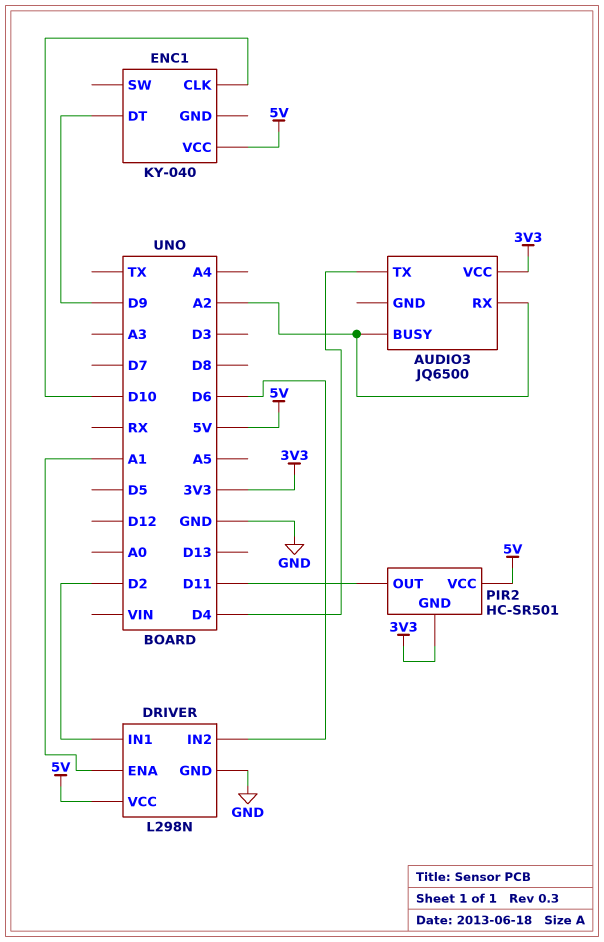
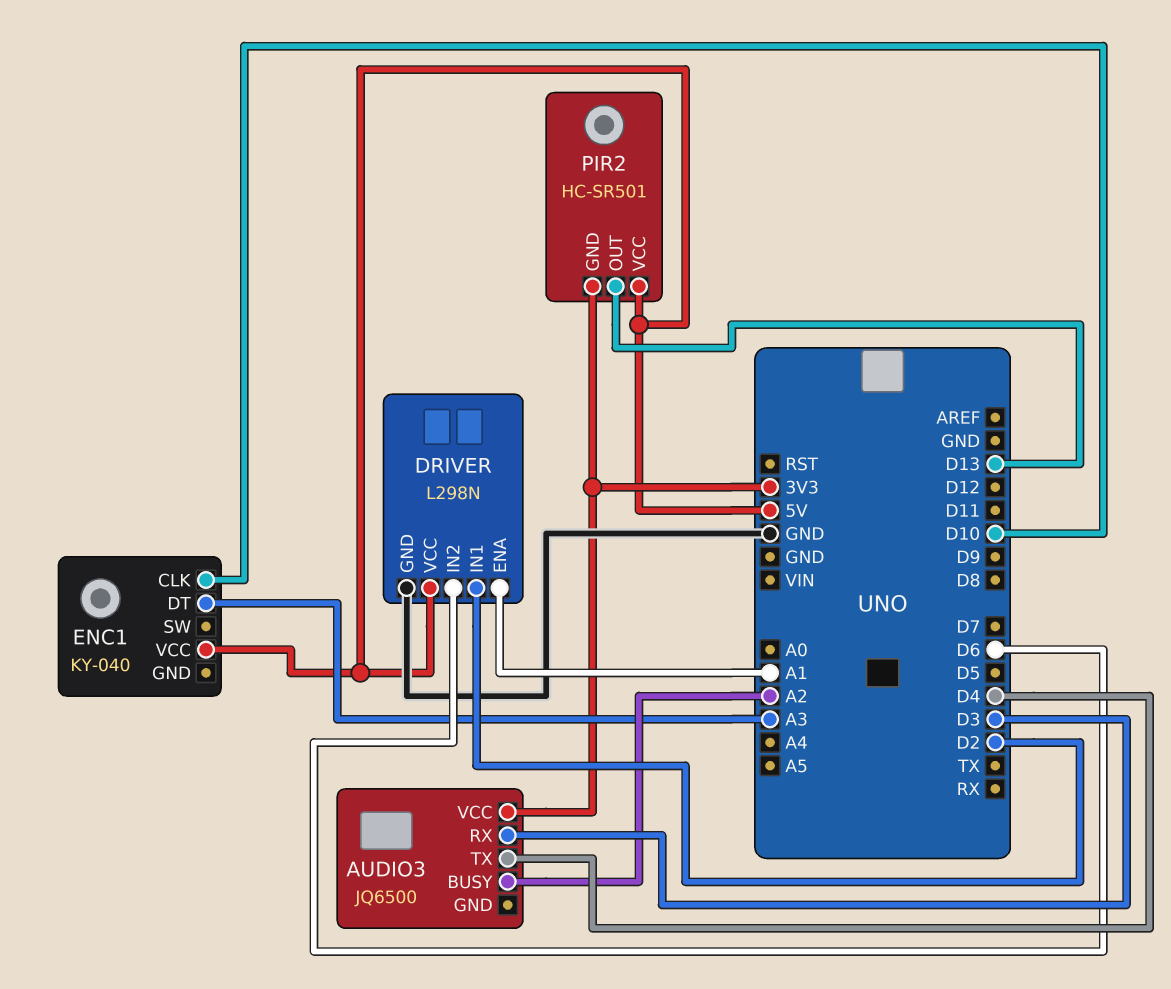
AUDIO3 pin RX: A2 -> D3
ENC1 pin DT: D9 -> A3
PIR2 pin OUT: D11 -> D13

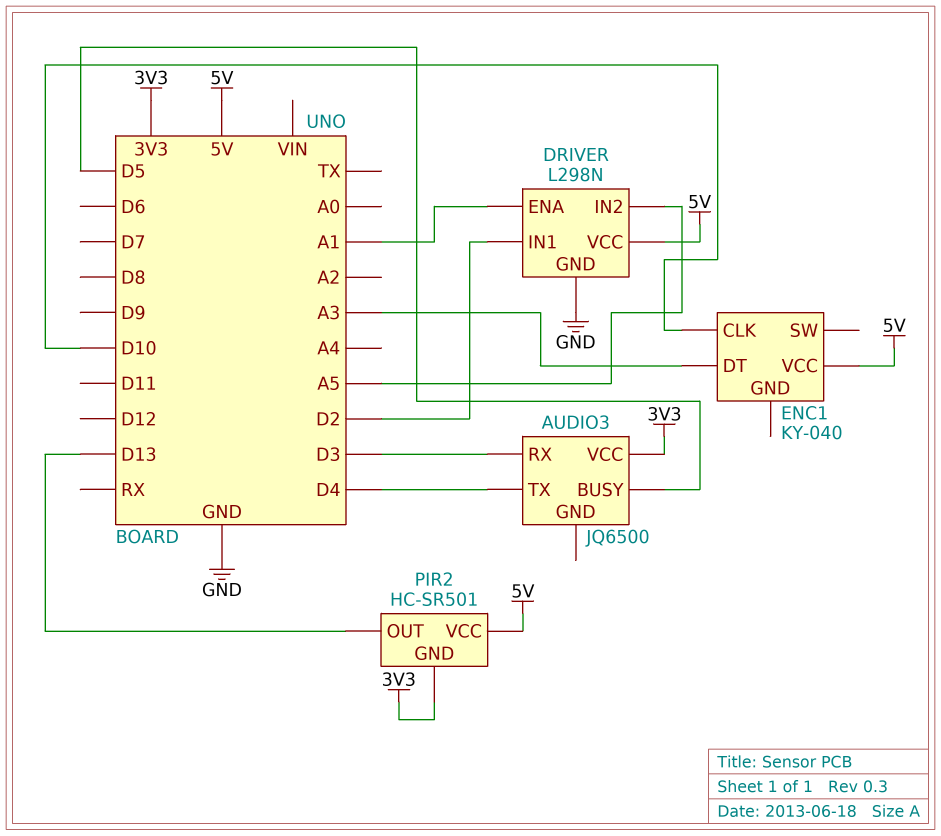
AUDIO3 pin BUSY: A2 -> D5
DRIVER pin IN2: D6 -> A5

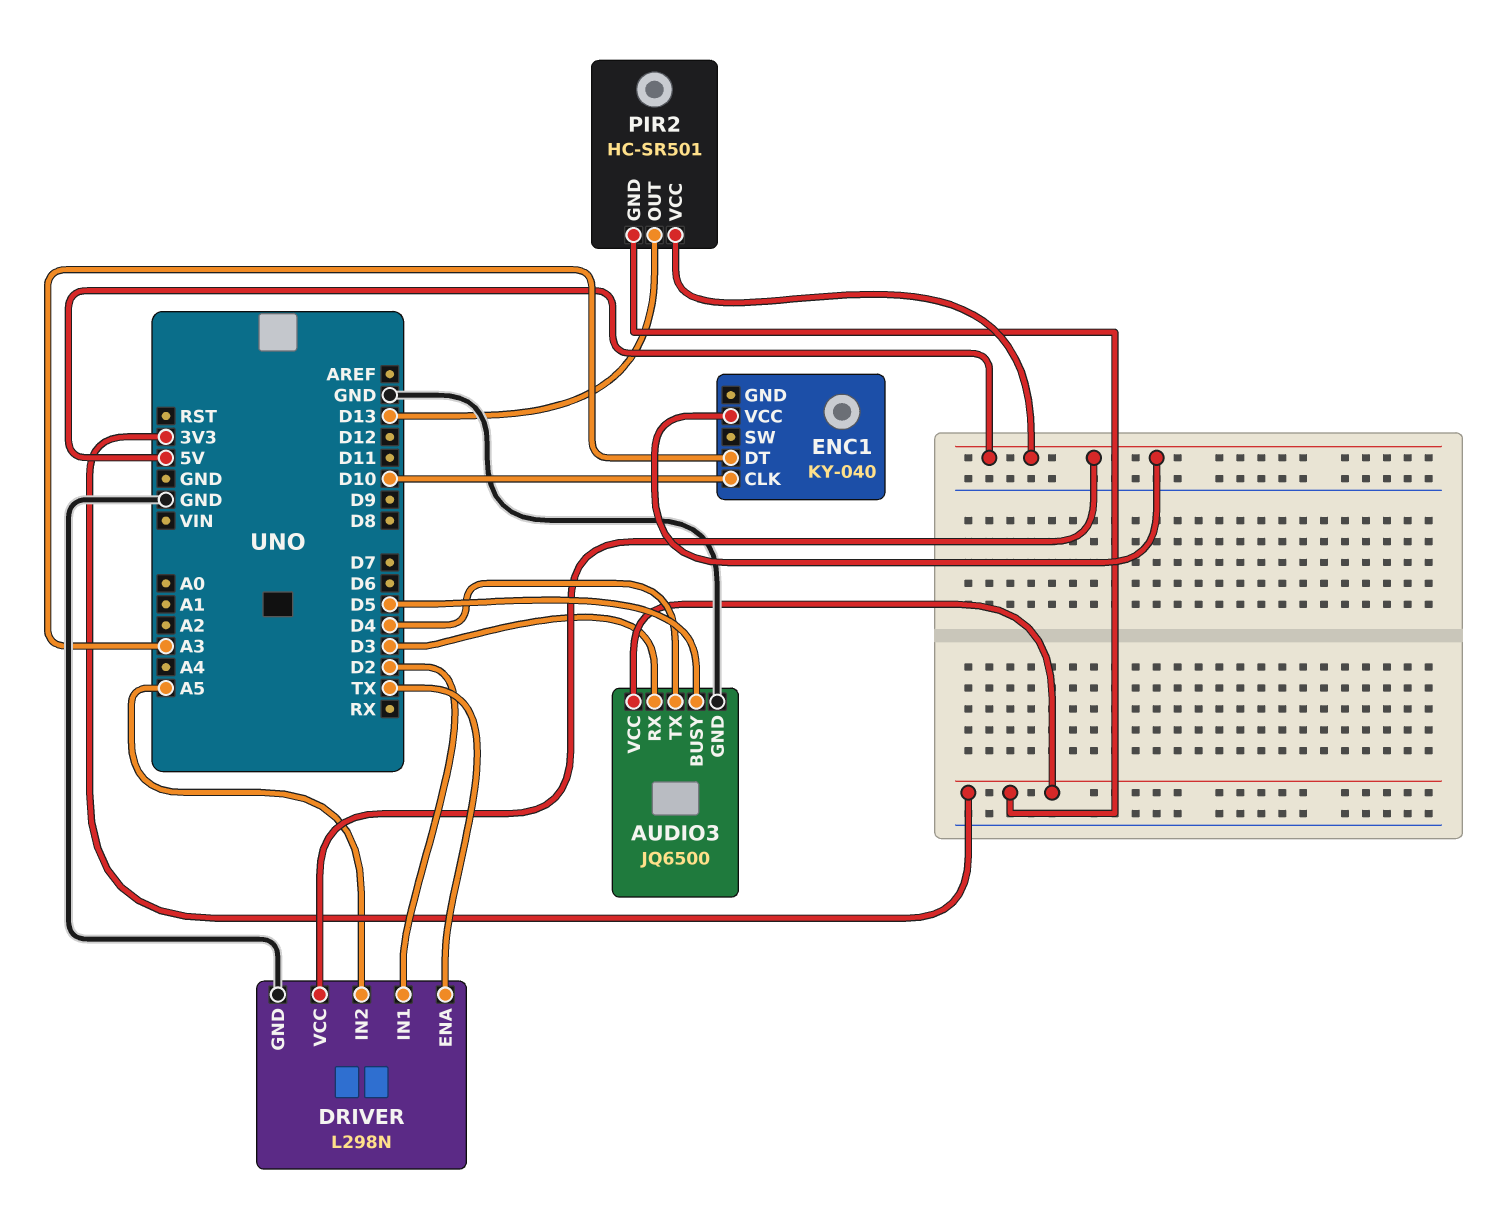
AUDIO3 pin GND: none -> GND
DRIVER pin ENA: A1 -> TX

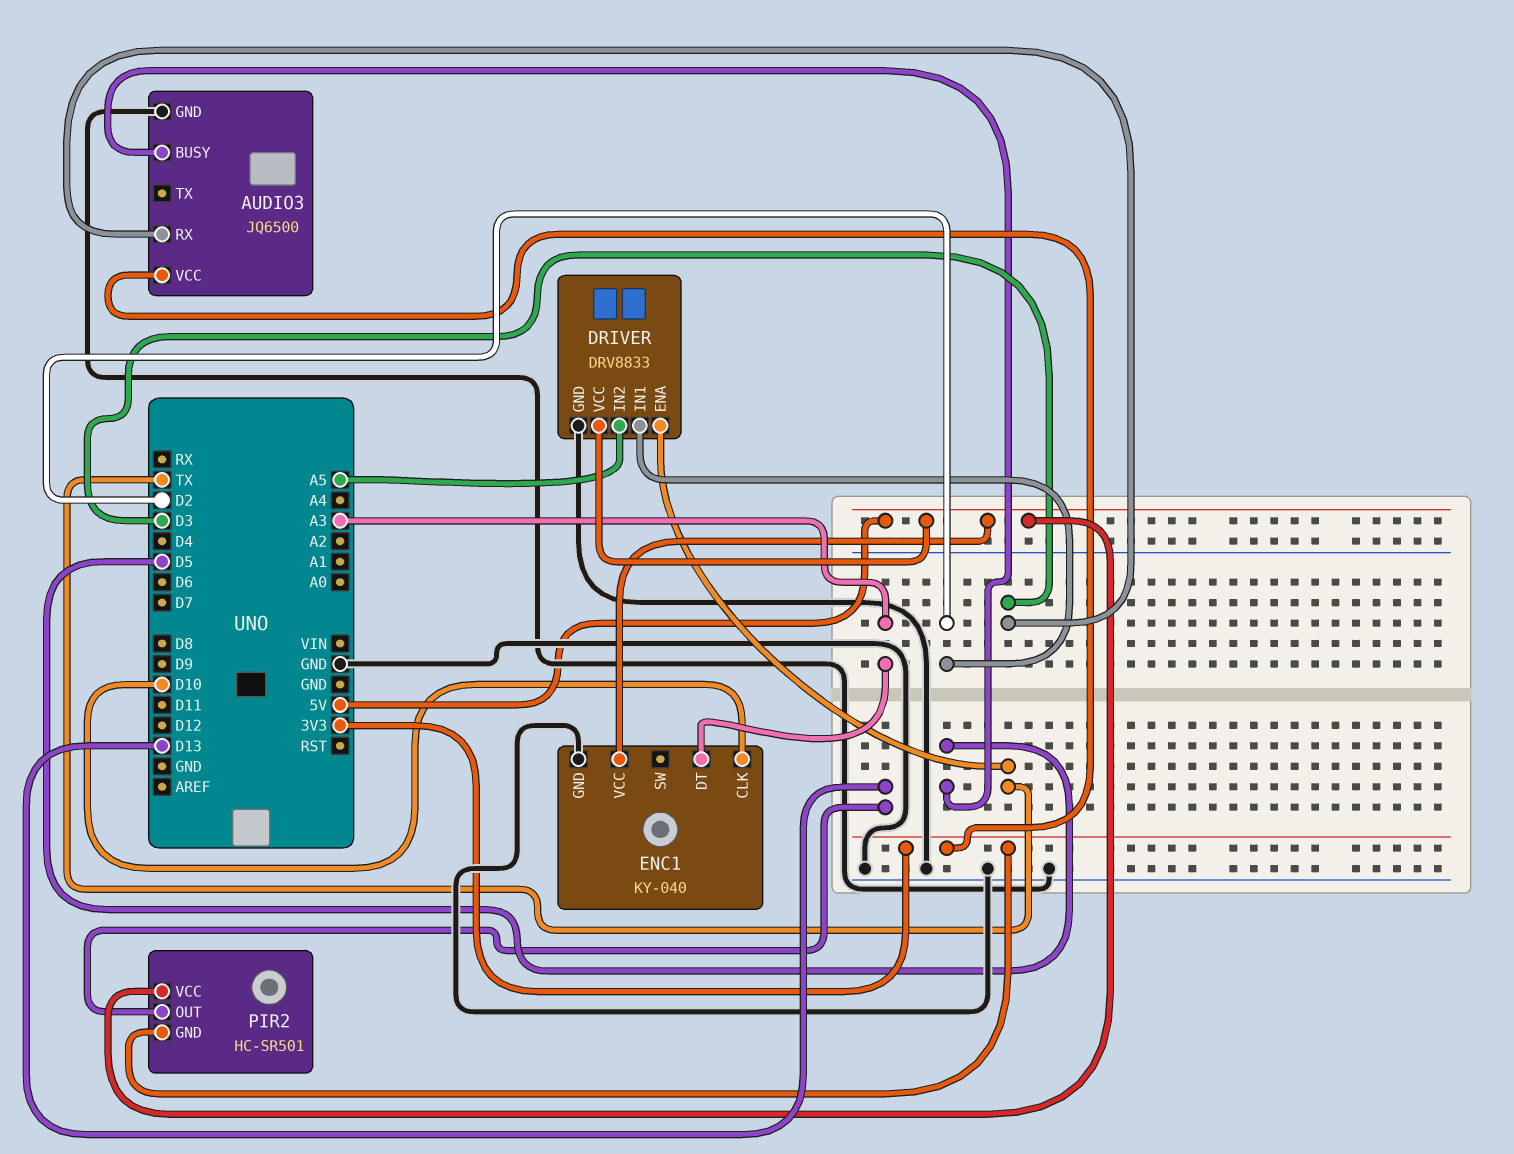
AUDIO3 pin TX: D4 -> none
DRIVER: L298N -> DRV8833
ENC1 pin GND: none -> GND

